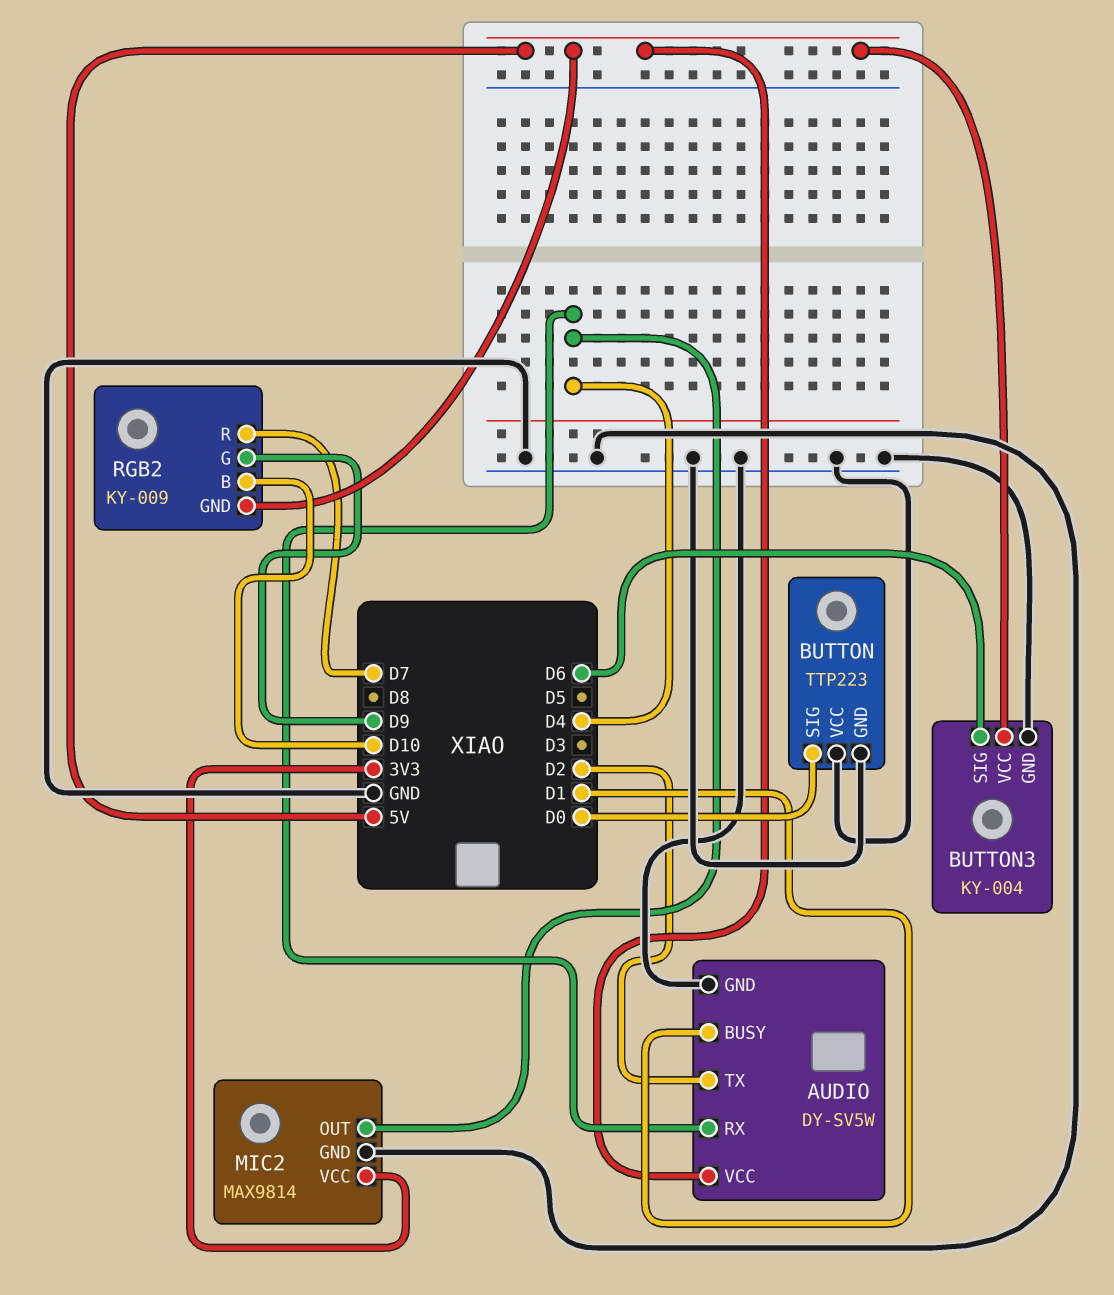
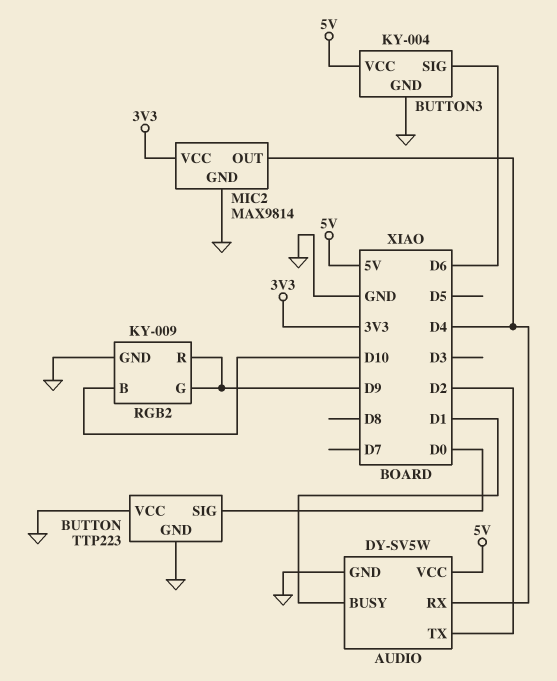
RGB2 pin GND: 5V -> GND
RGB2 pin R: D7 -> D9

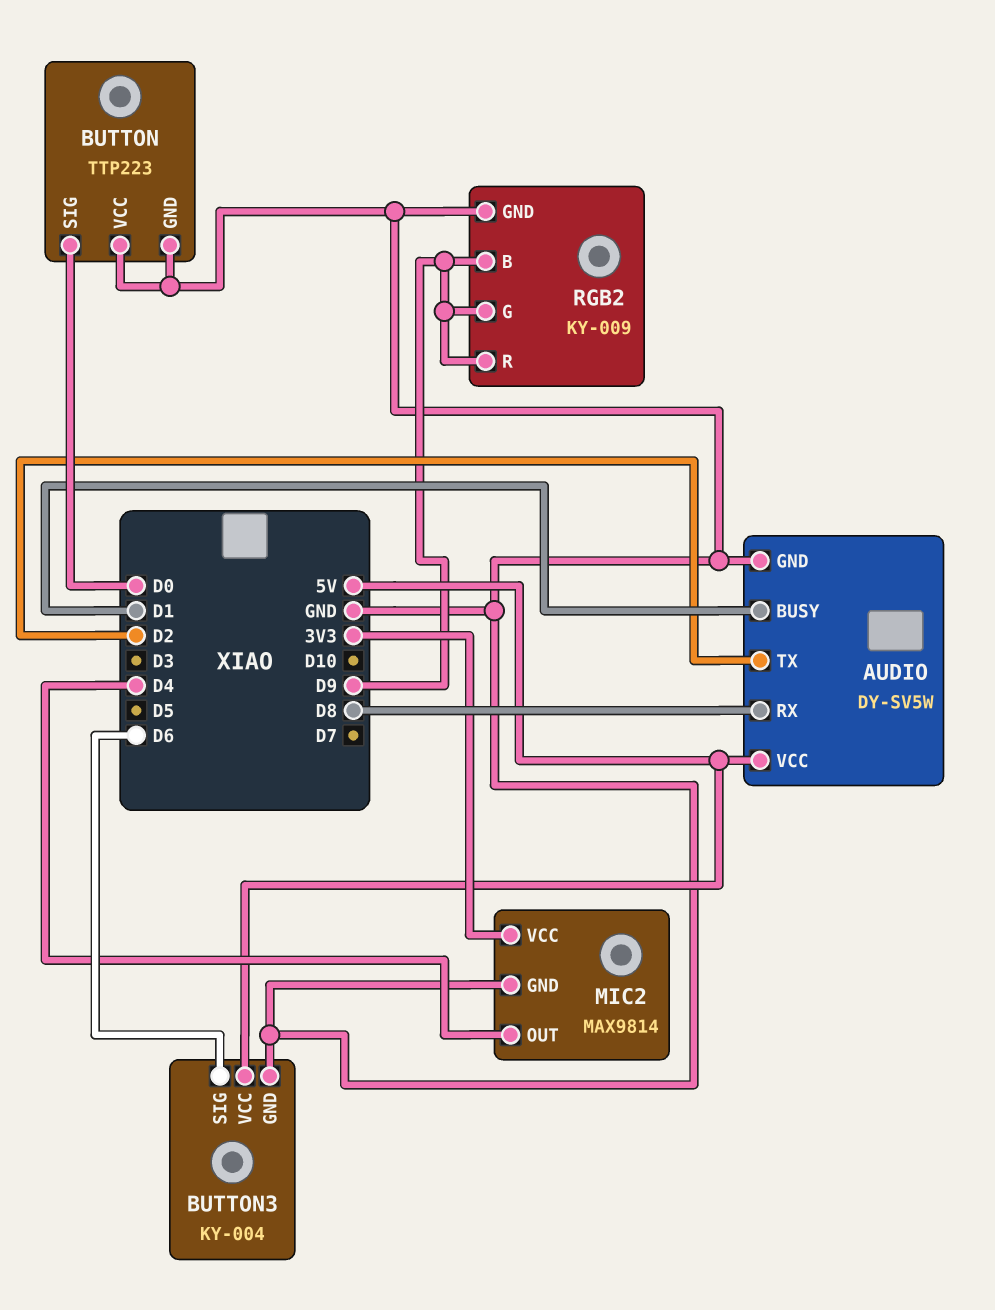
AUDIO pin RX: D4 -> D8
RGB2 pin B: D10 -> D9

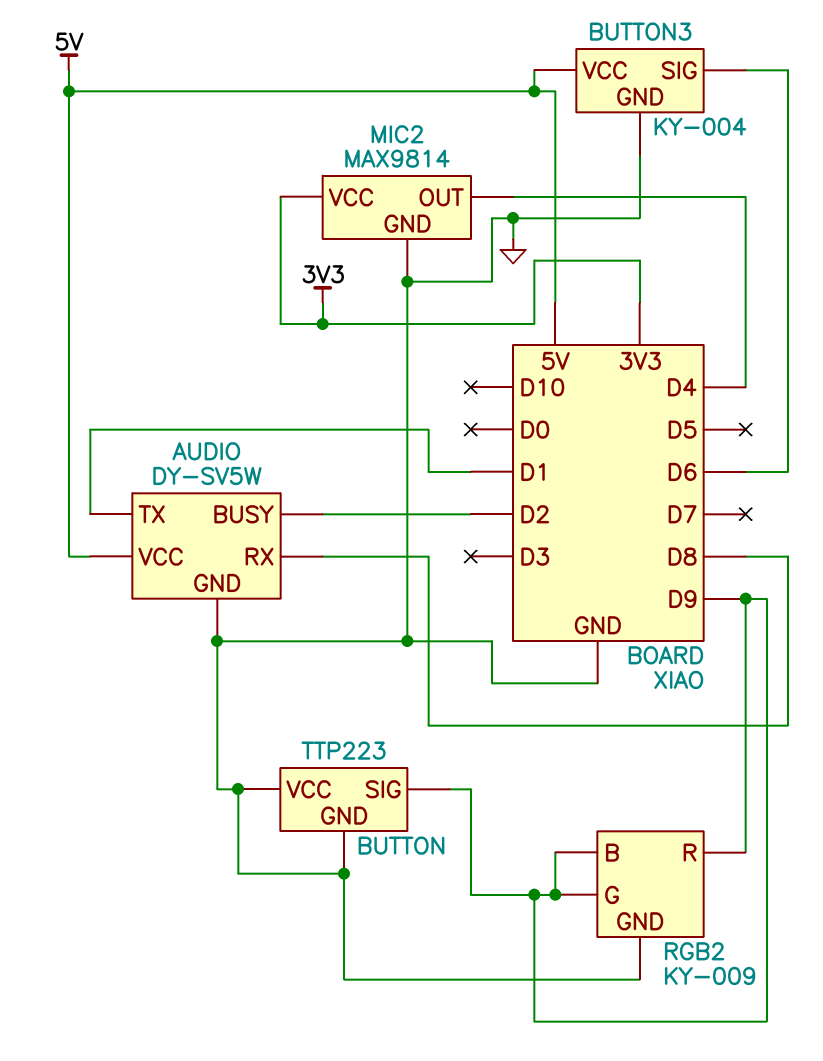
AUDIO pin BUSY: D1 -> D2
AUDIO pin TX: D2 -> D1
BUTTON pin SIG: D0 -> D9

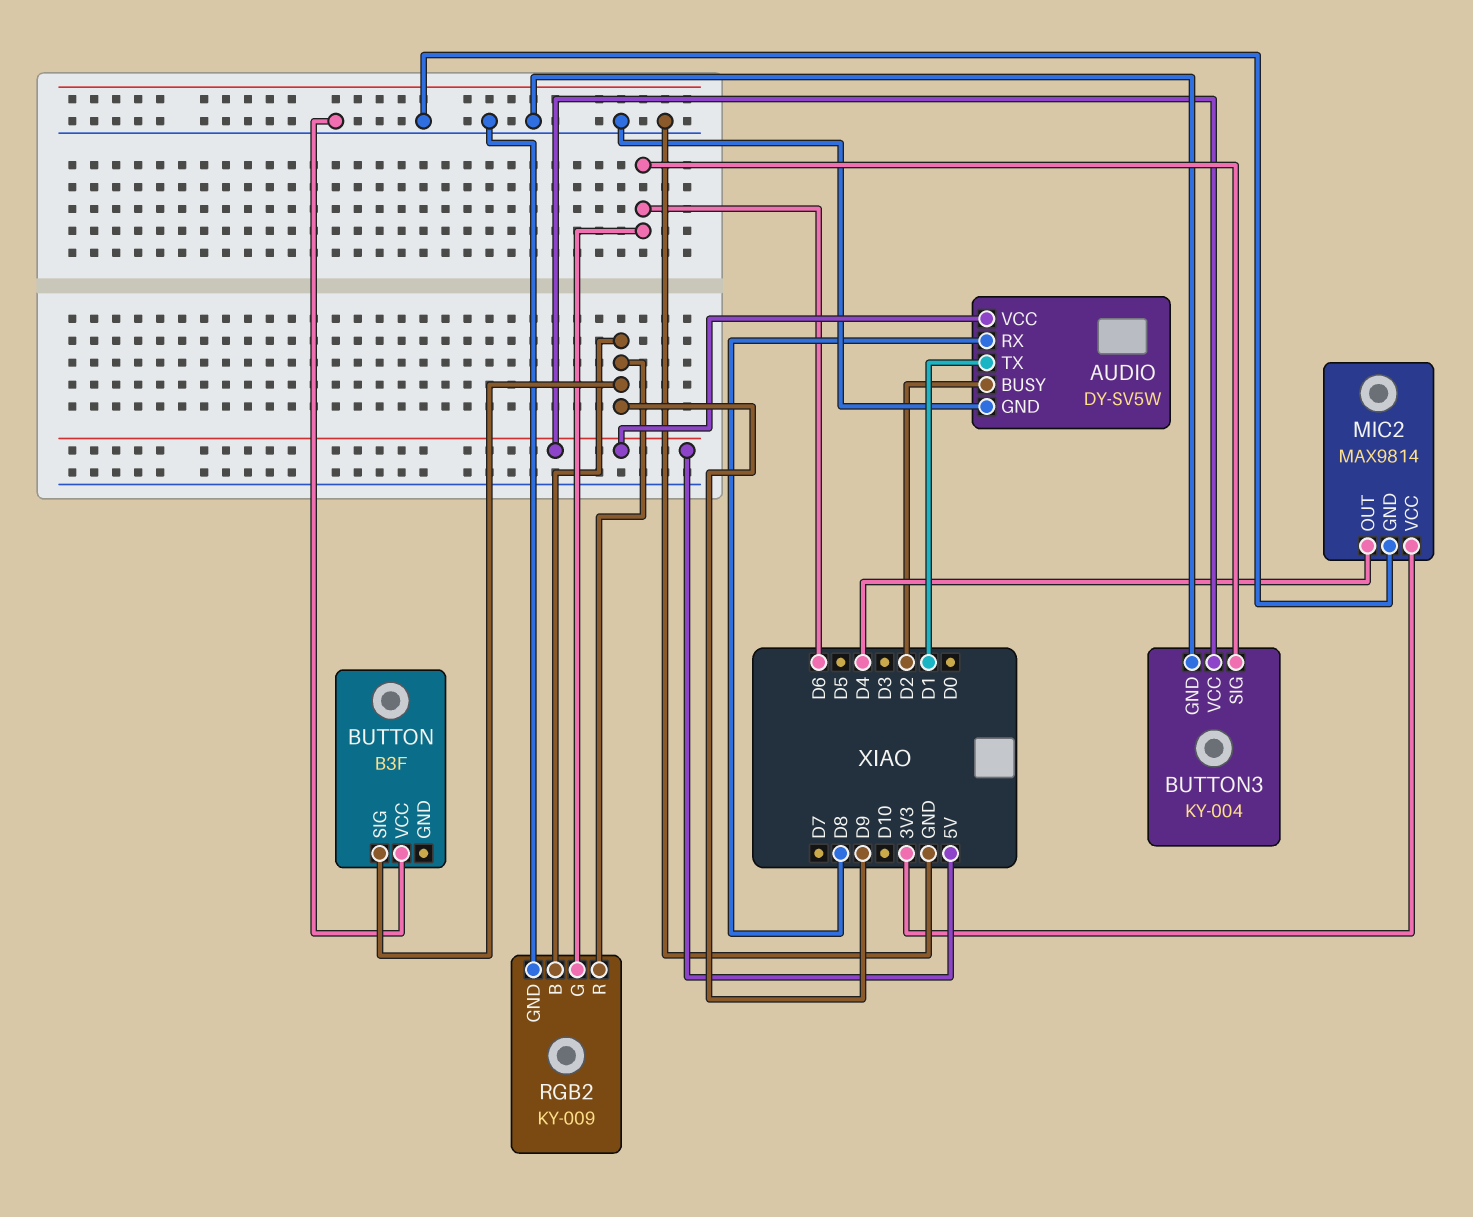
BUTTON: TTP223 -> B3F
BUTTON pin GND: GND -> none
RGB2 pin G: D9 -> D6

